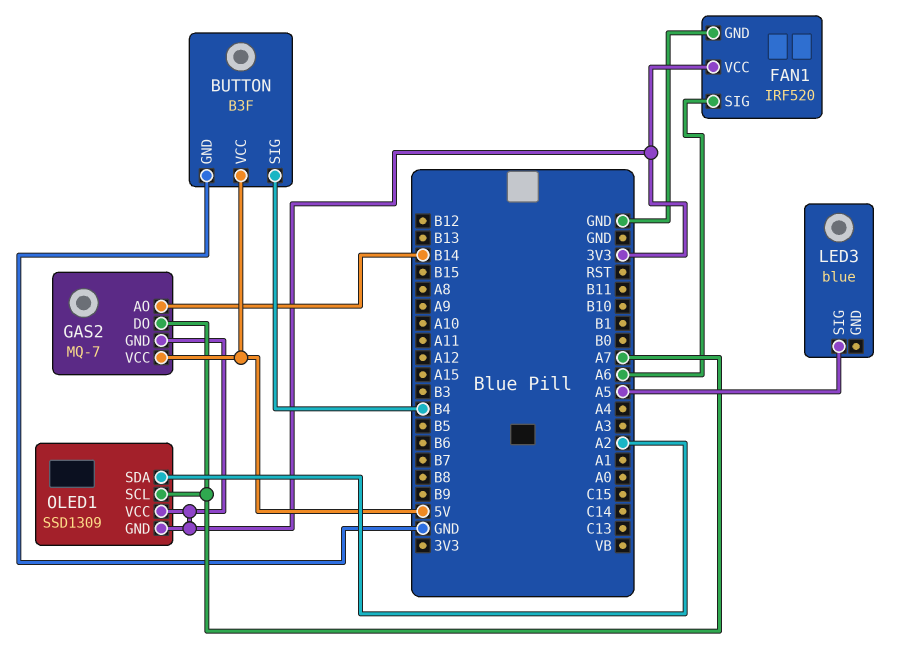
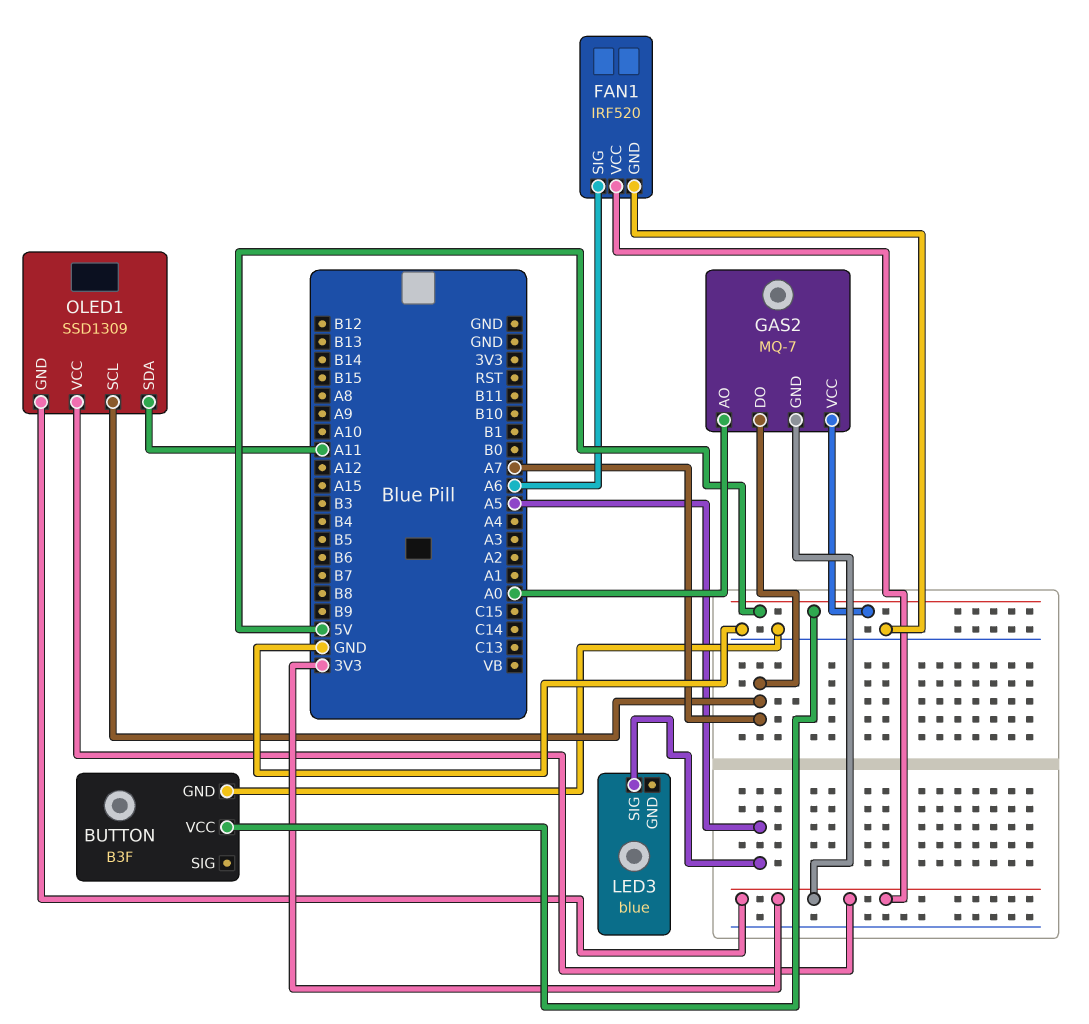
BUTTON pin SIG: B4 -> none
GAS2 pin AO: B14 -> A0
OLED1 pin SDA: A2 -> A11

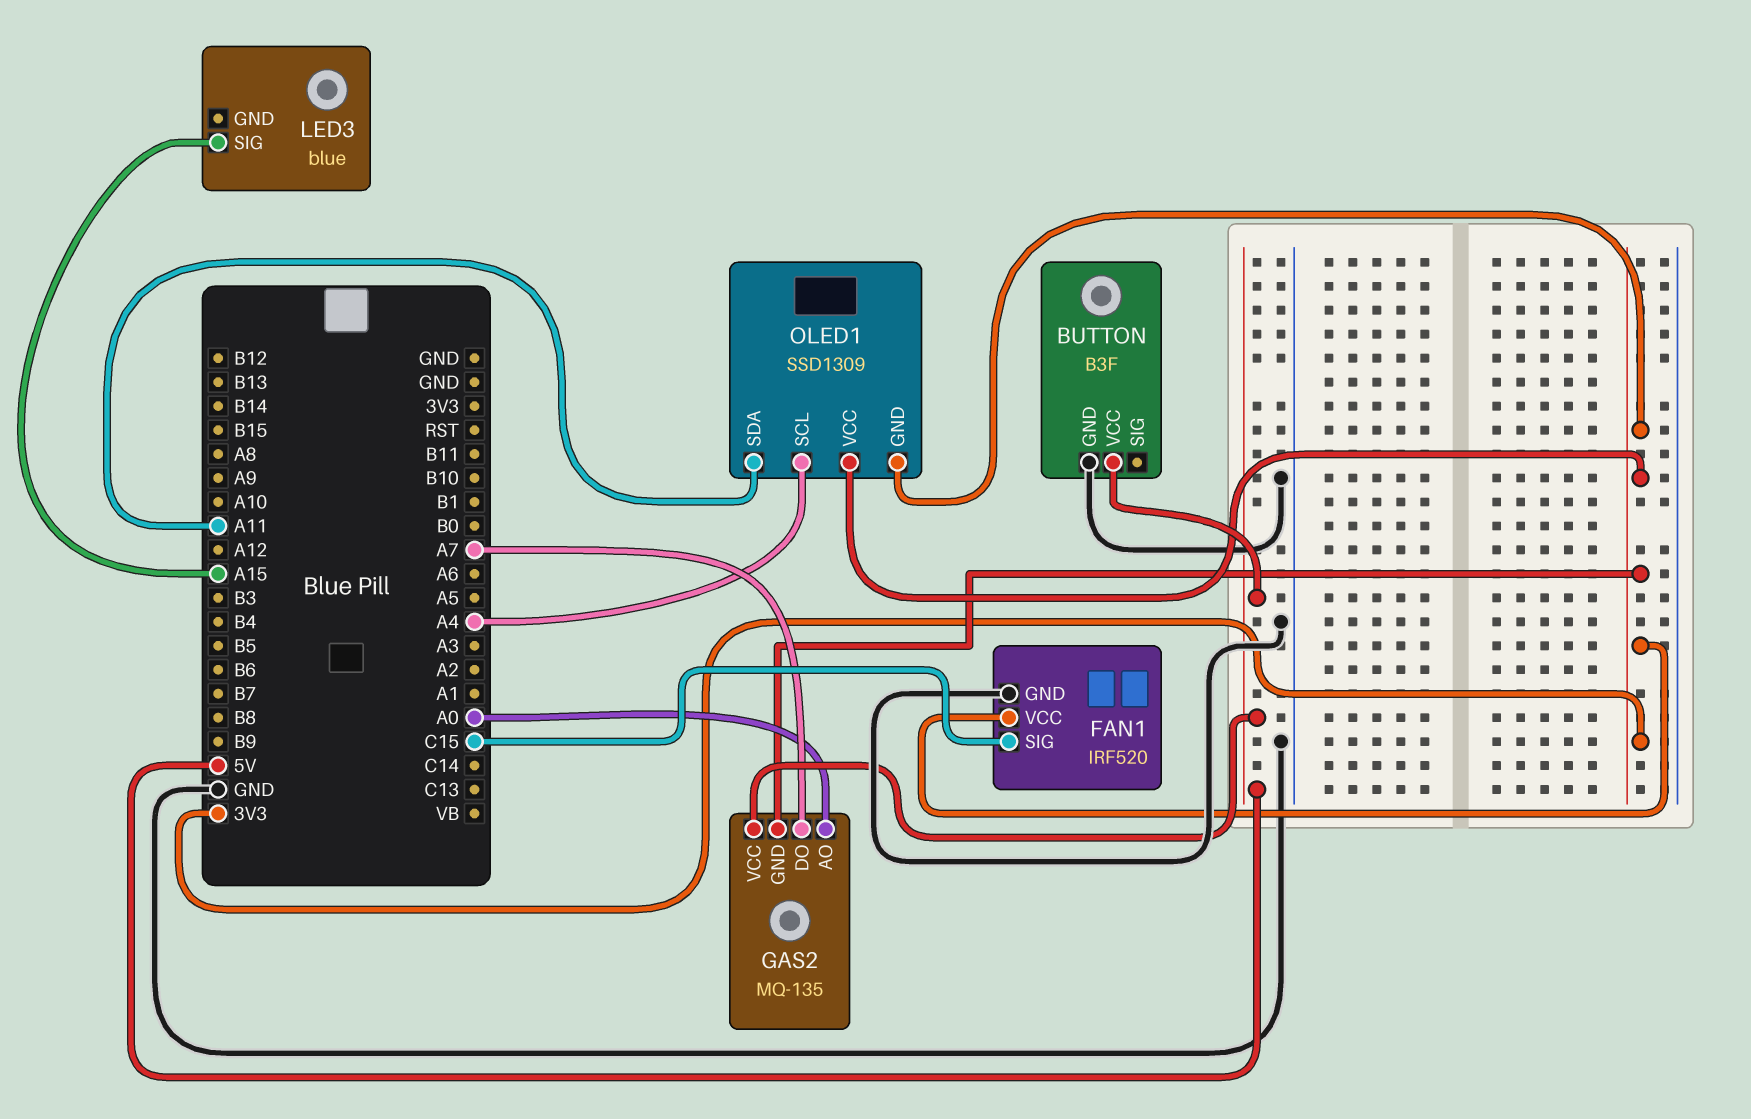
FAN1 pin SIG: A6 -> C15
GAS2: MQ-7 -> MQ-135
LED3 pin SIG: A5 -> A15
OLED1 pin SCL: A7 -> A4

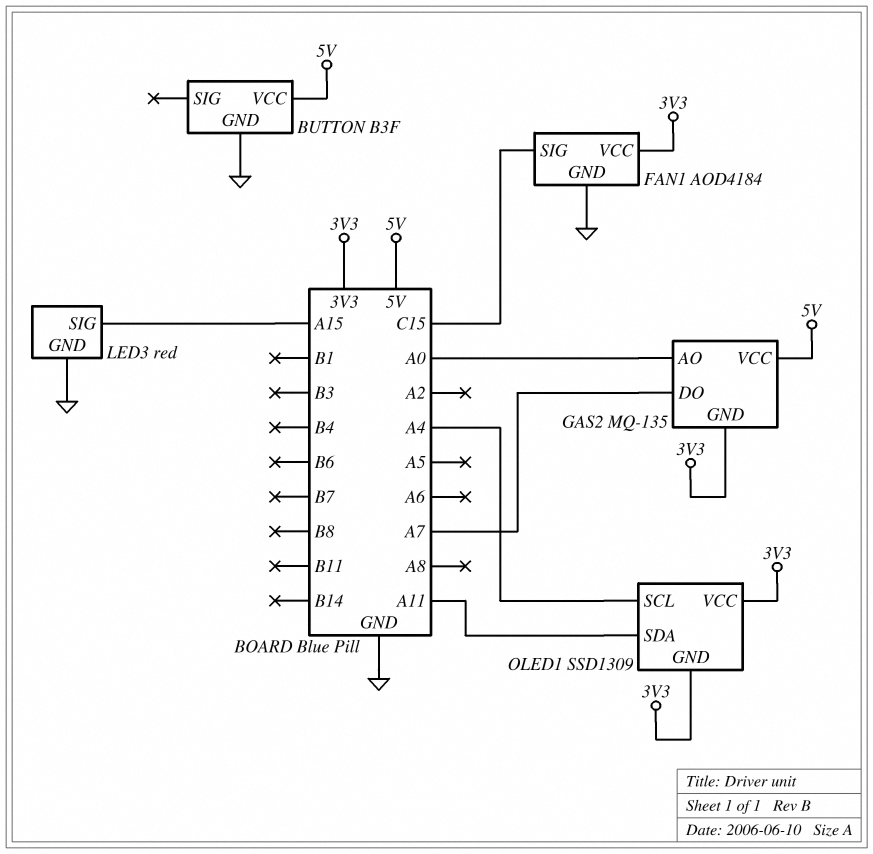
FAN1: IRF520 -> AOD4184
LED3: blue -> red
LED3 pin GND: none -> GND

